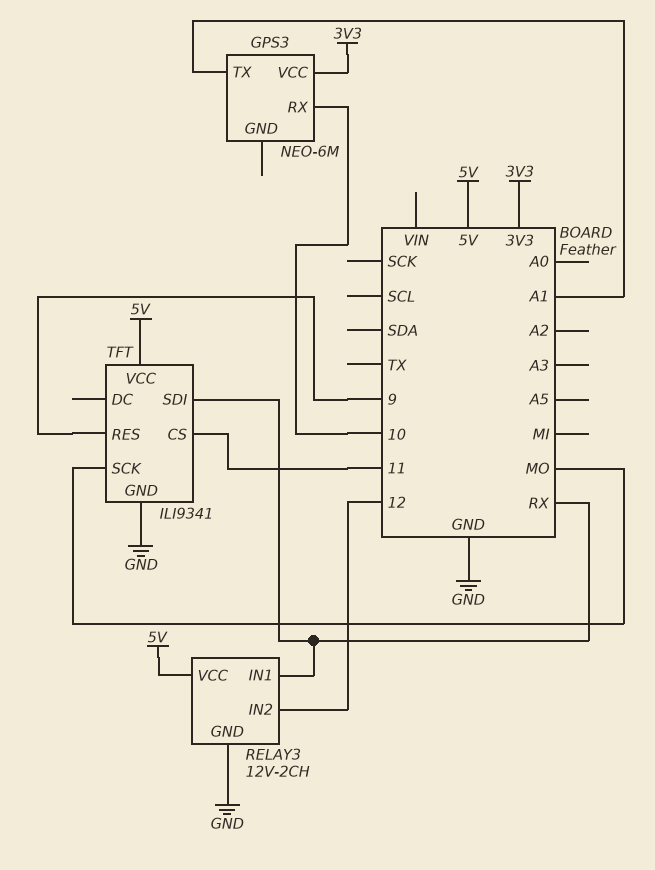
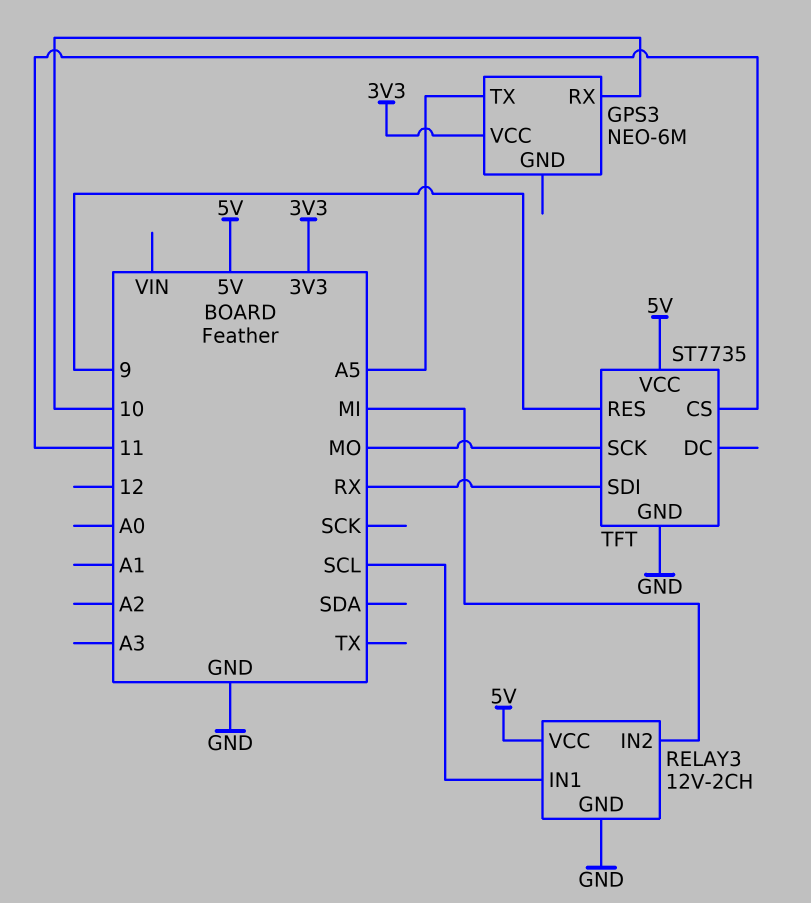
GPS3 pin TX: A1 -> A5
RELAY3 pin IN1: RX -> SCL
RELAY3 pin IN2: 12 -> MI
TFT: ILI9341 -> ST7735

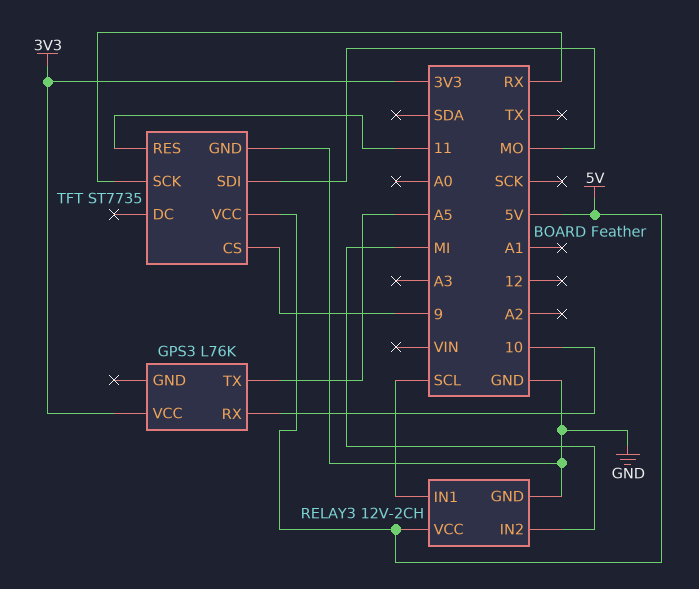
GPS3: NEO-6M -> L76K
TFT pin CS: 11 -> 9
TFT pin RES: 9 -> 11
TFT pin SCK: MO -> RX
TFT pin SDI: RX -> MO

